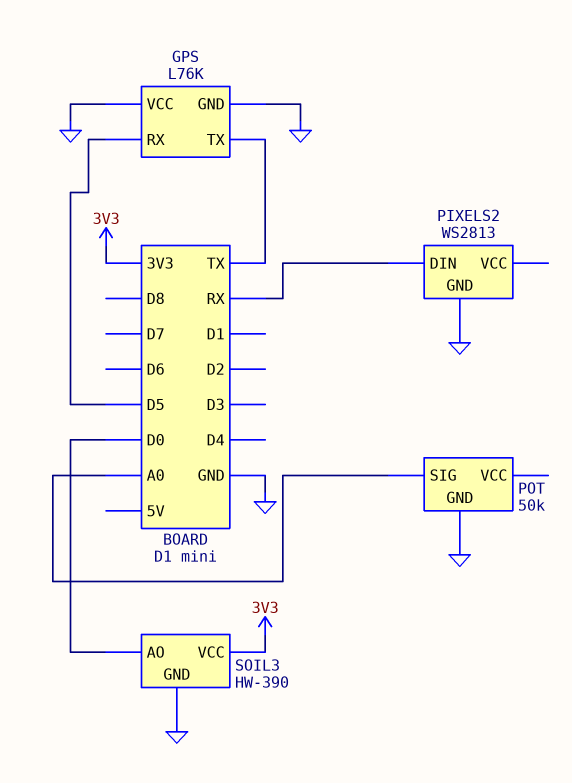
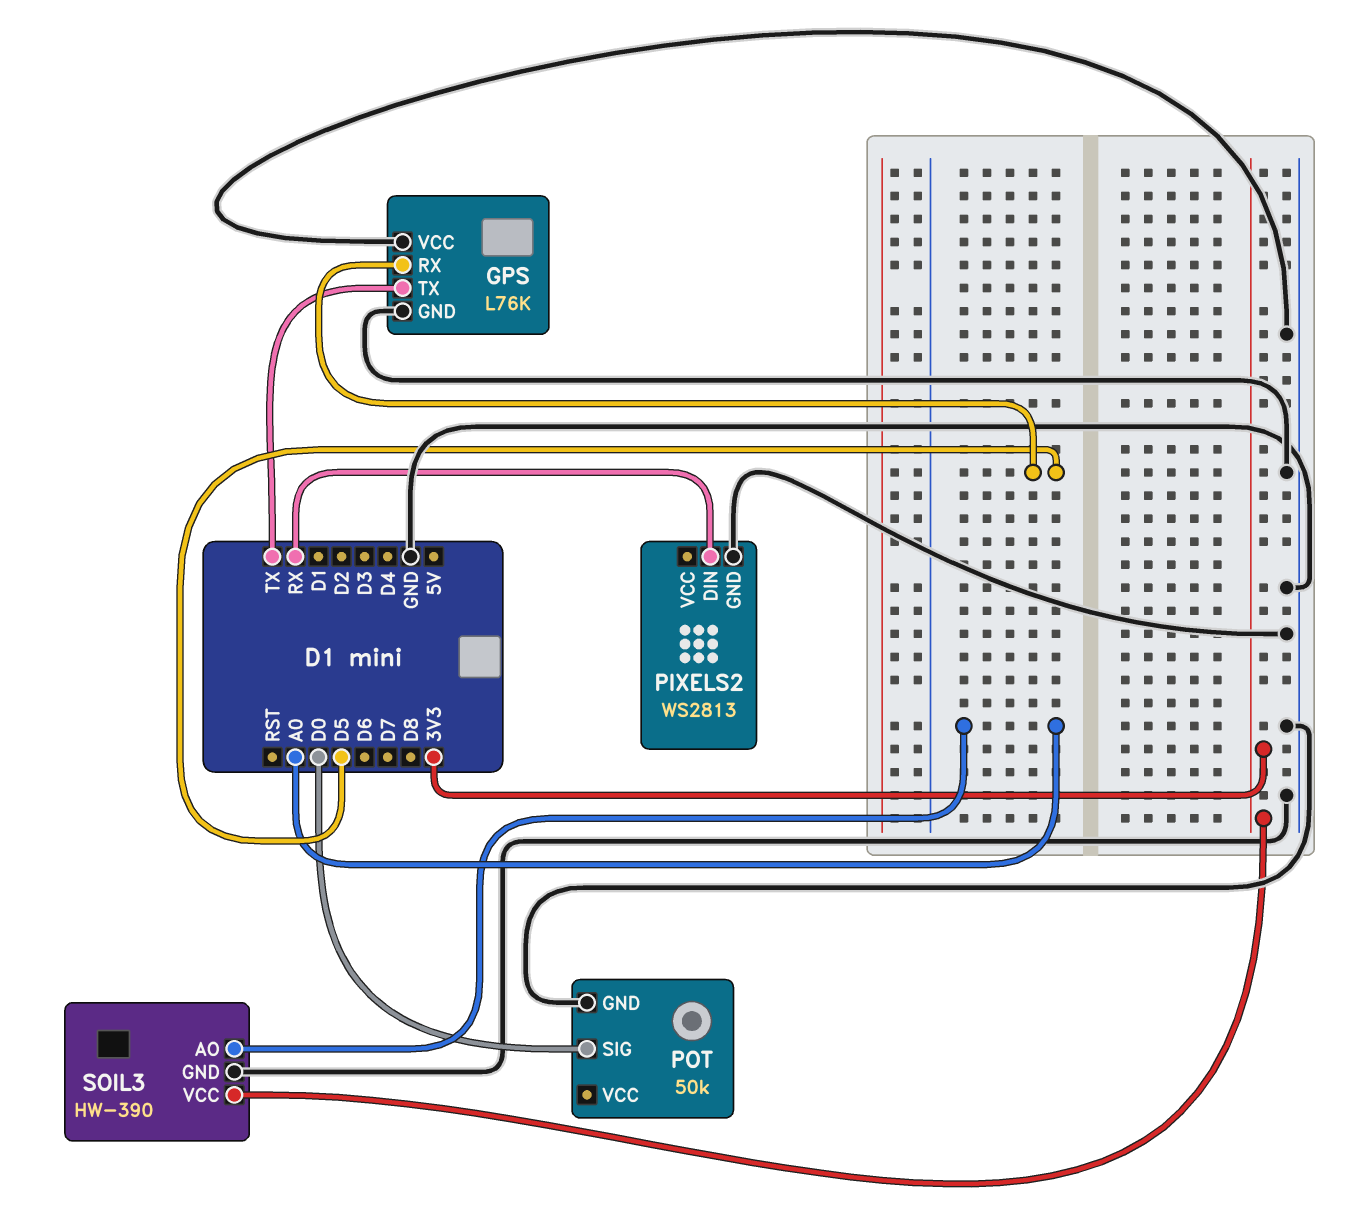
POT pin SIG: A0 -> D0
SOIL3 pin AO: D0 -> A0

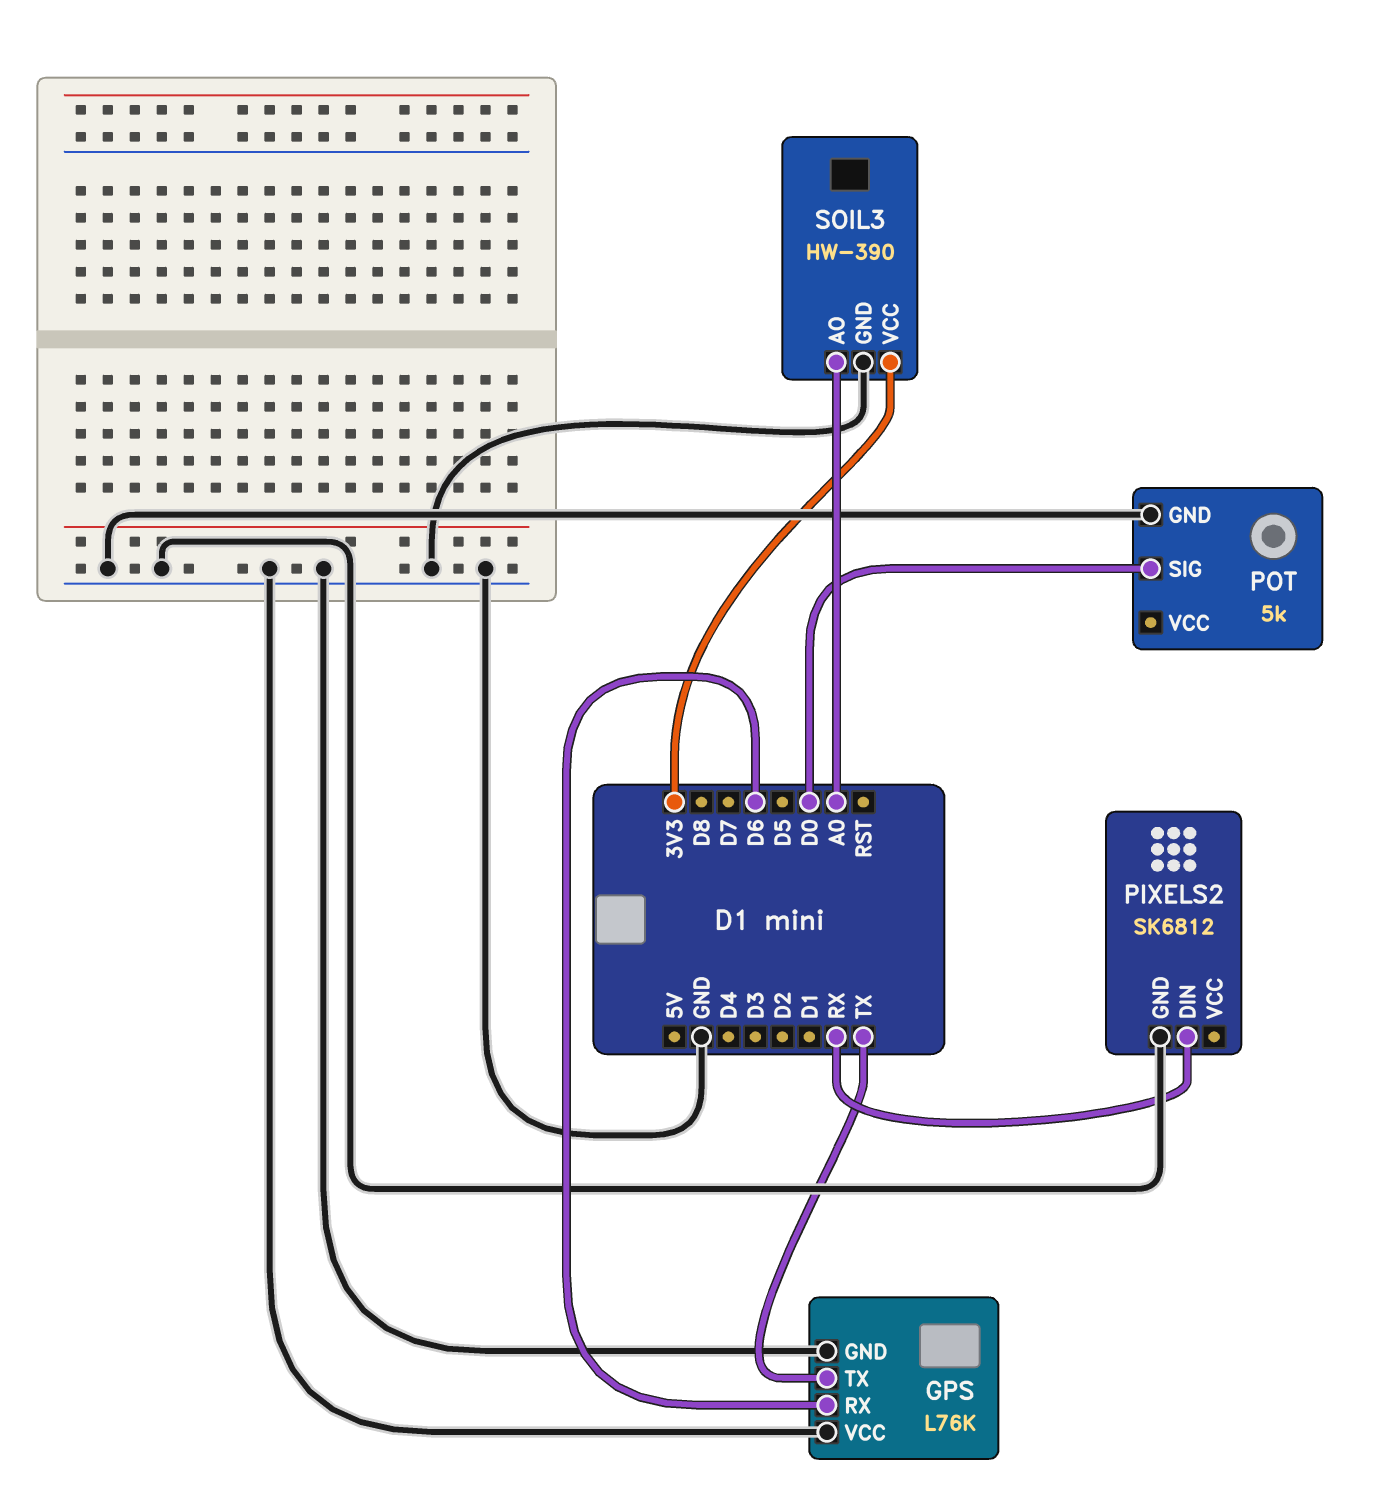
GPS pin RX: D5 -> D6
PIXELS2: WS2813 -> SK6812
POT: 50k -> 5k

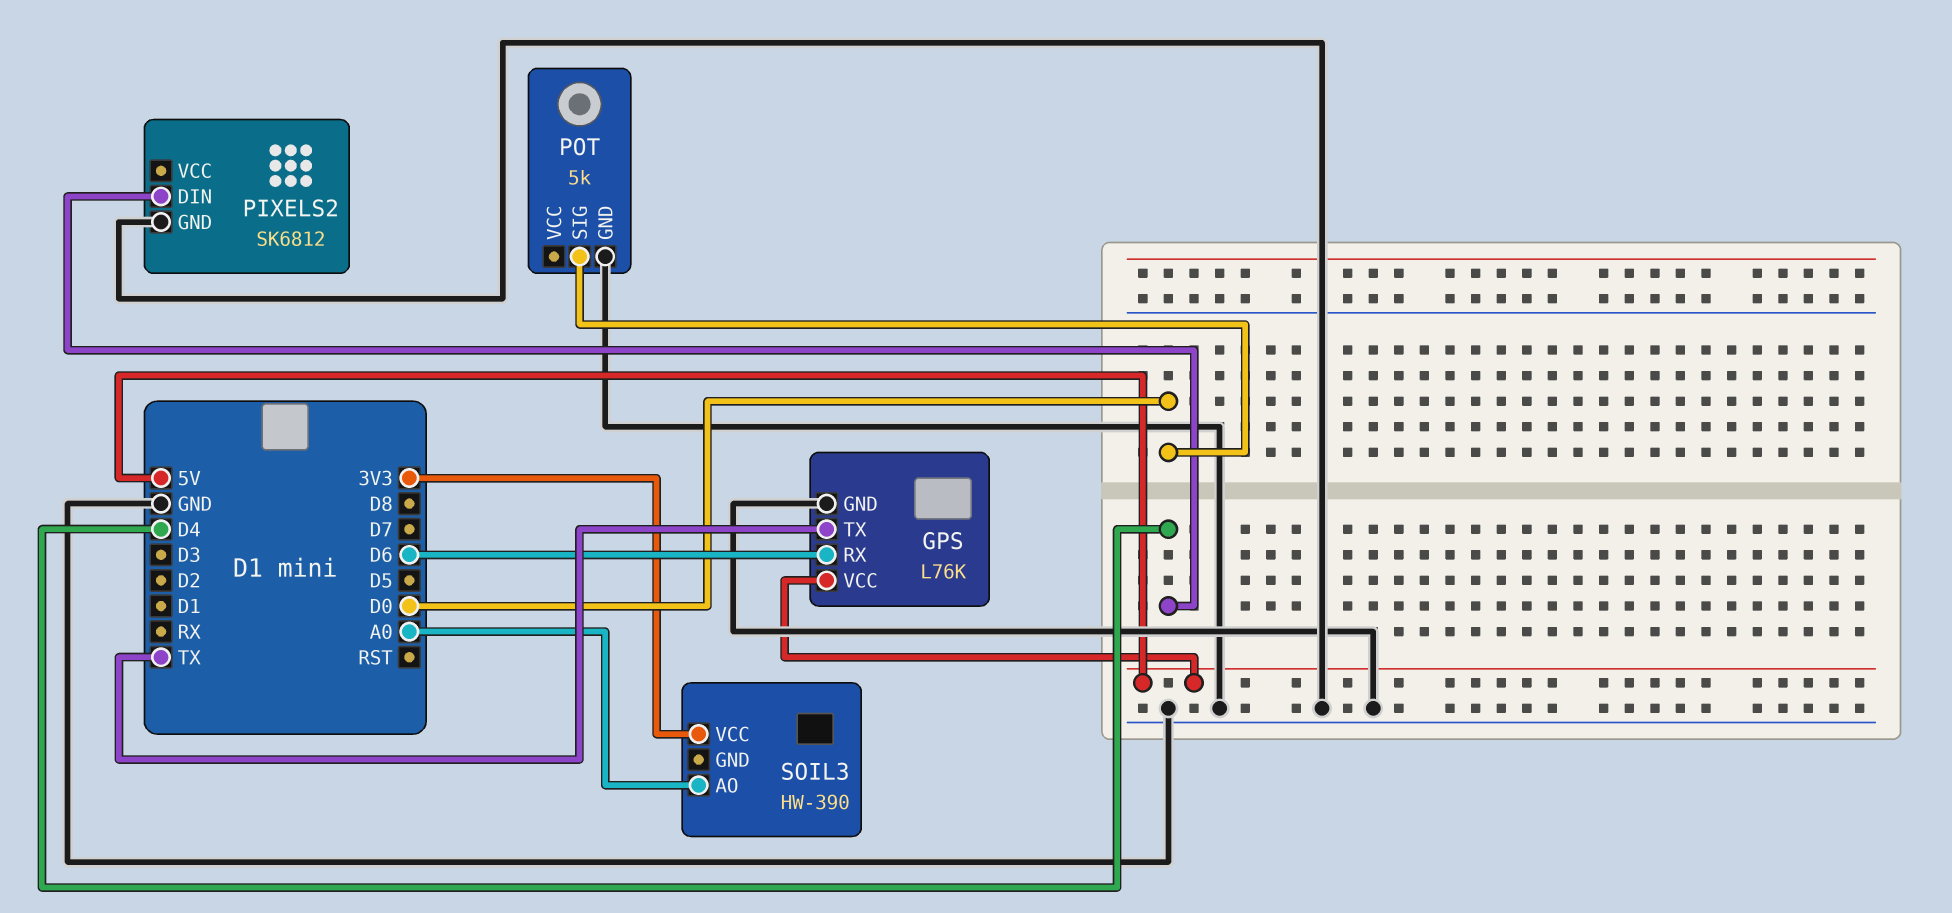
GPS pin VCC: GND -> 5V
PIXELS2 pin DIN: RX -> D4
SOIL3 pin GND: GND -> none

